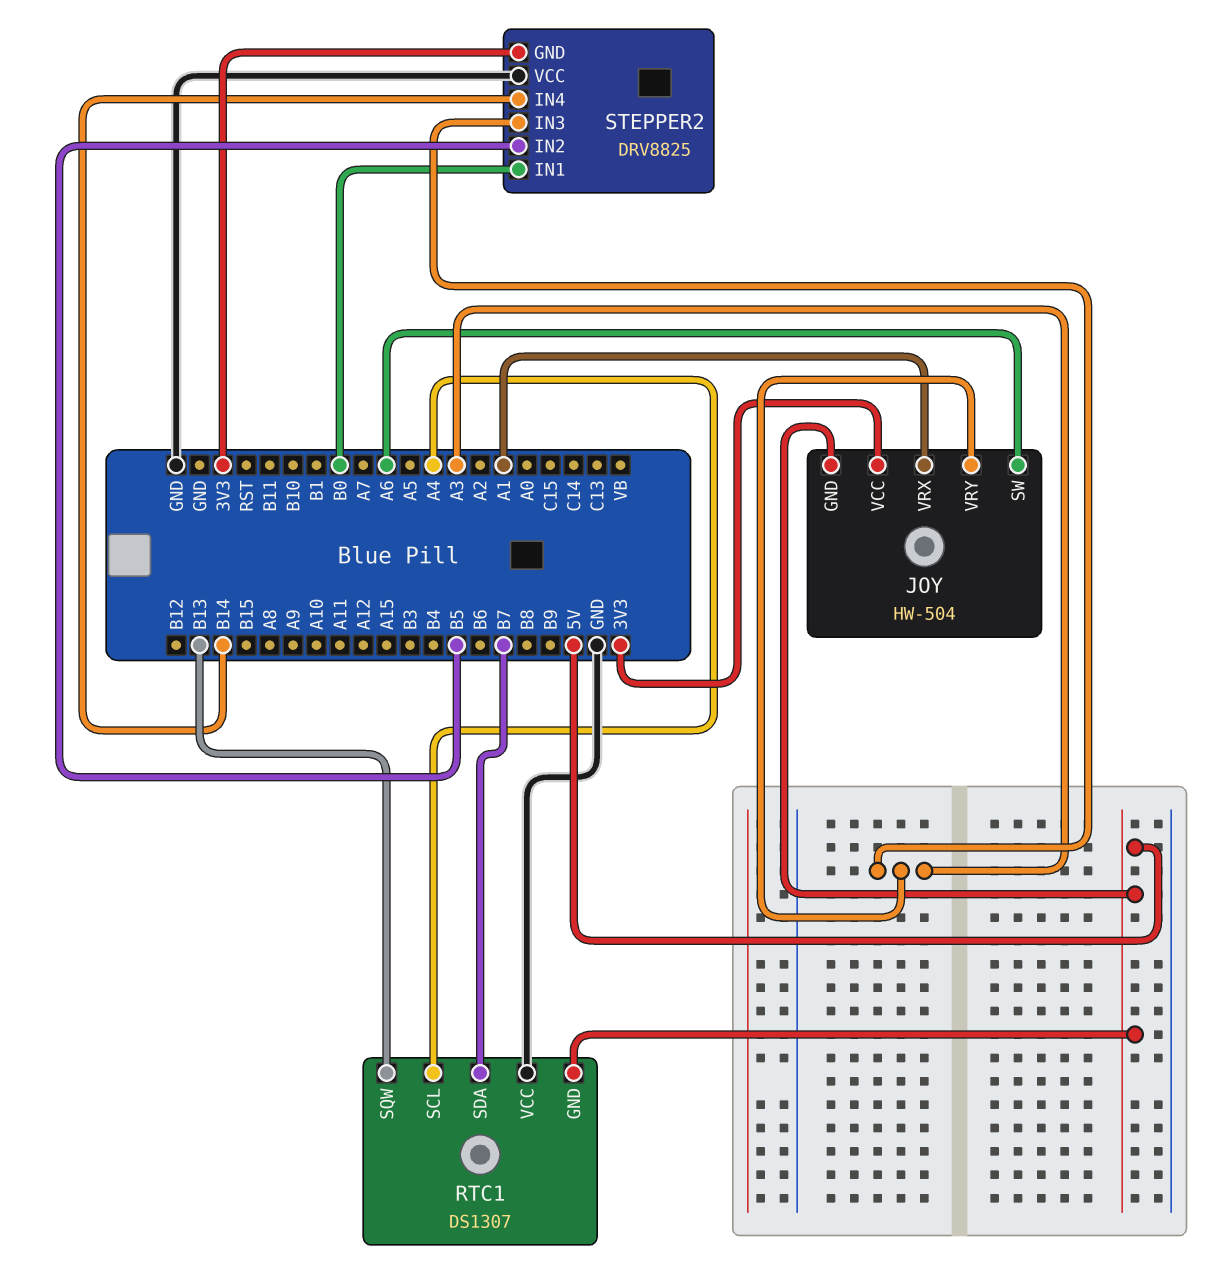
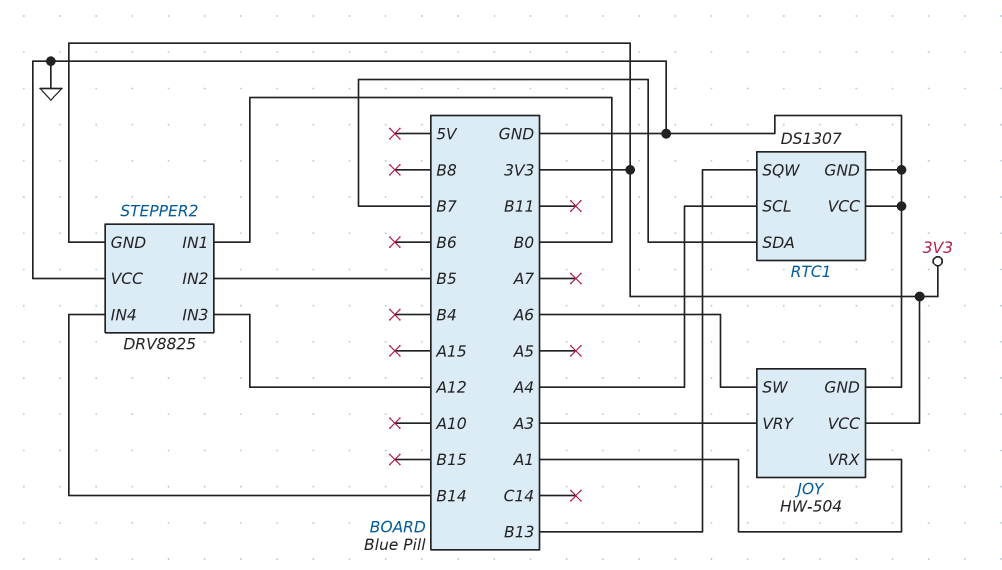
JOY pin GND: 5V -> GND
RTC1 pin GND: 5V -> GND
STEPPER2 pin IN3: A3 -> A12

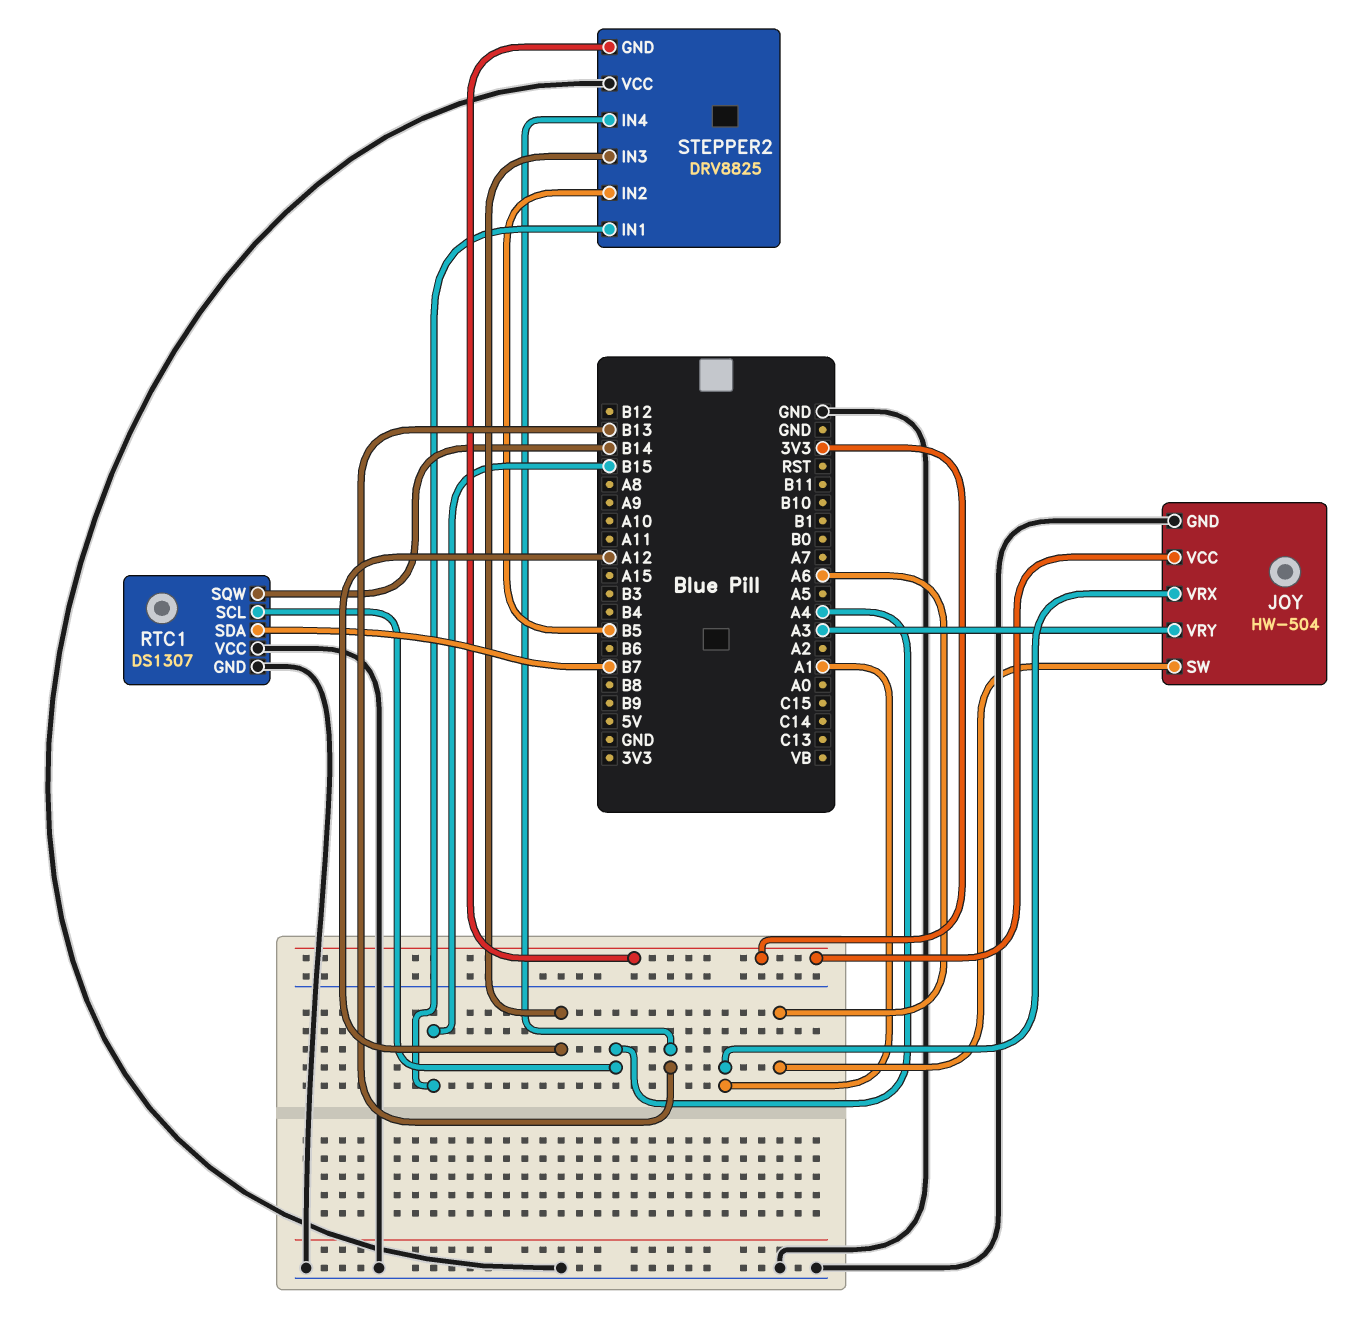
RTC1 pin SQW: B13 -> B14
STEPPER2 pin IN1: B0 -> B15
STEPPER2 pin IN4: B14 -> B13

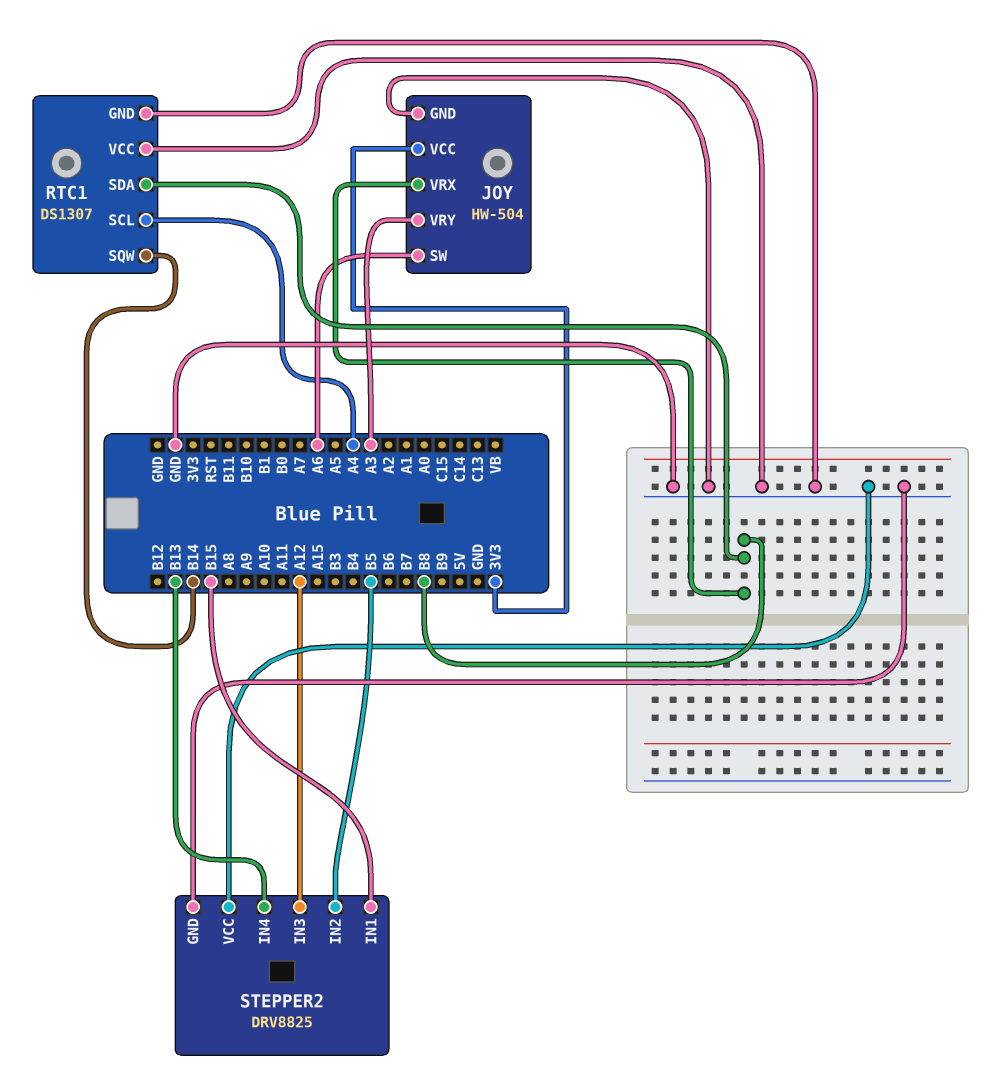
JOY pin VRX: A1 -> B8
RTC1 pin SDA: B7 -> B8
STEPPER2 pin GND: 3V3 -> GND

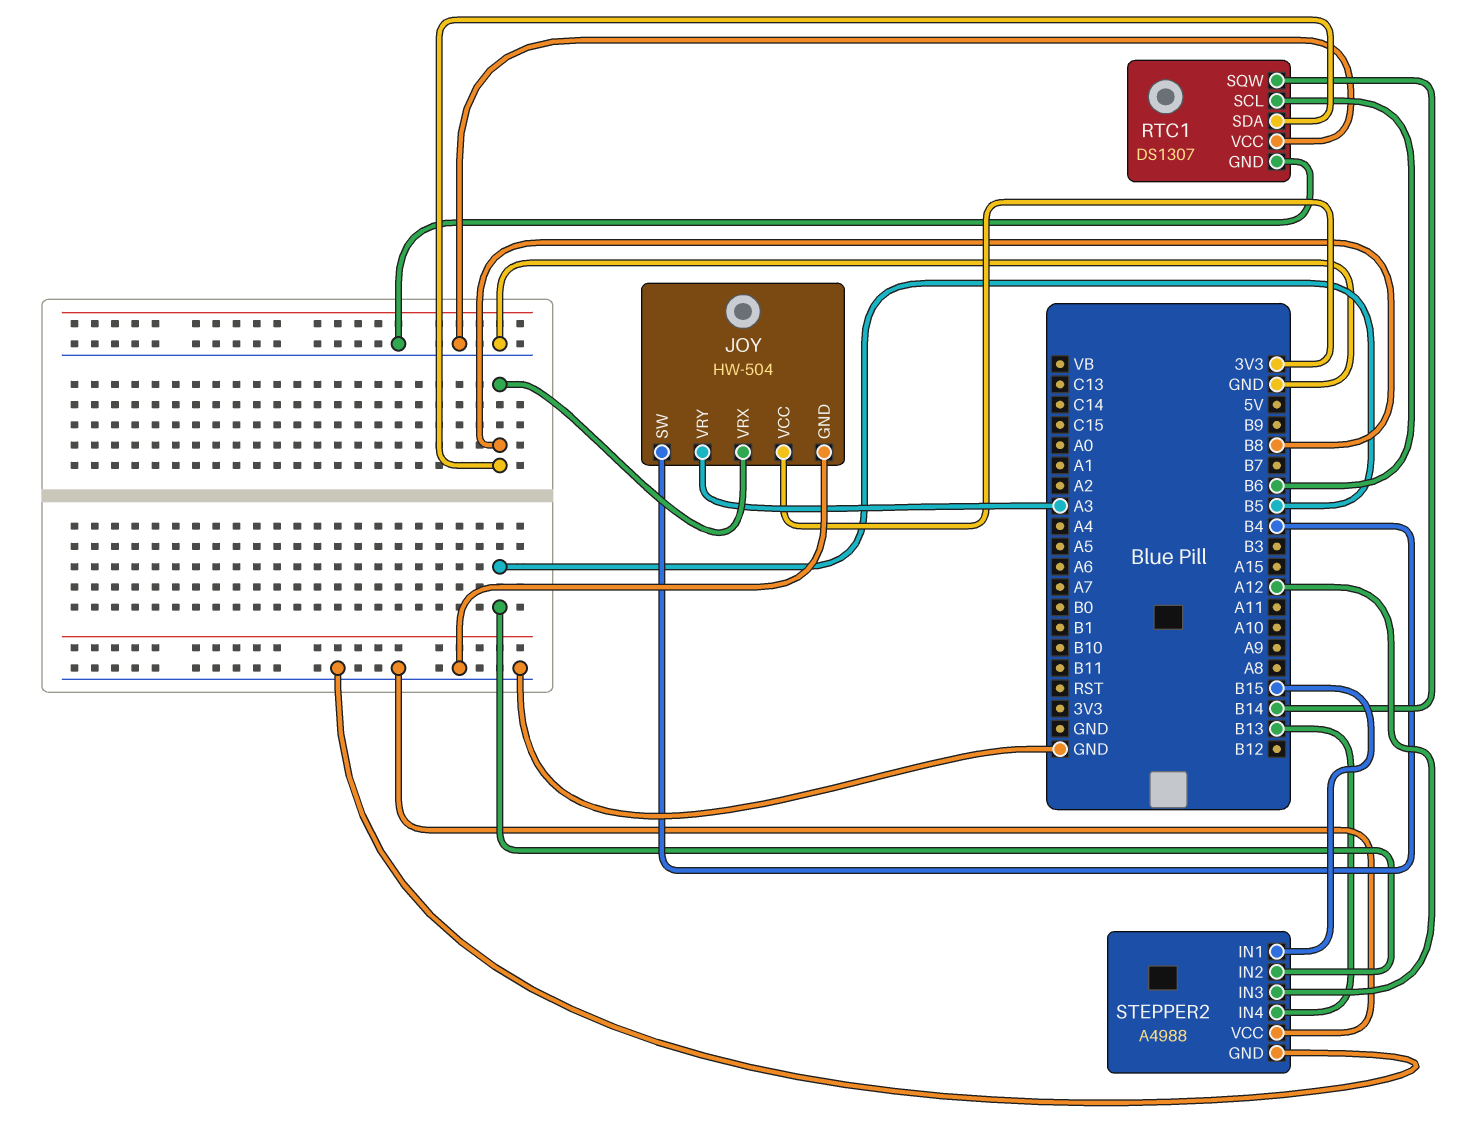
JOY pin SW: A6 -> B4
RTC1 pin SCL: A4 -> B6
STEPPER2: DRV8825 -> A4988

